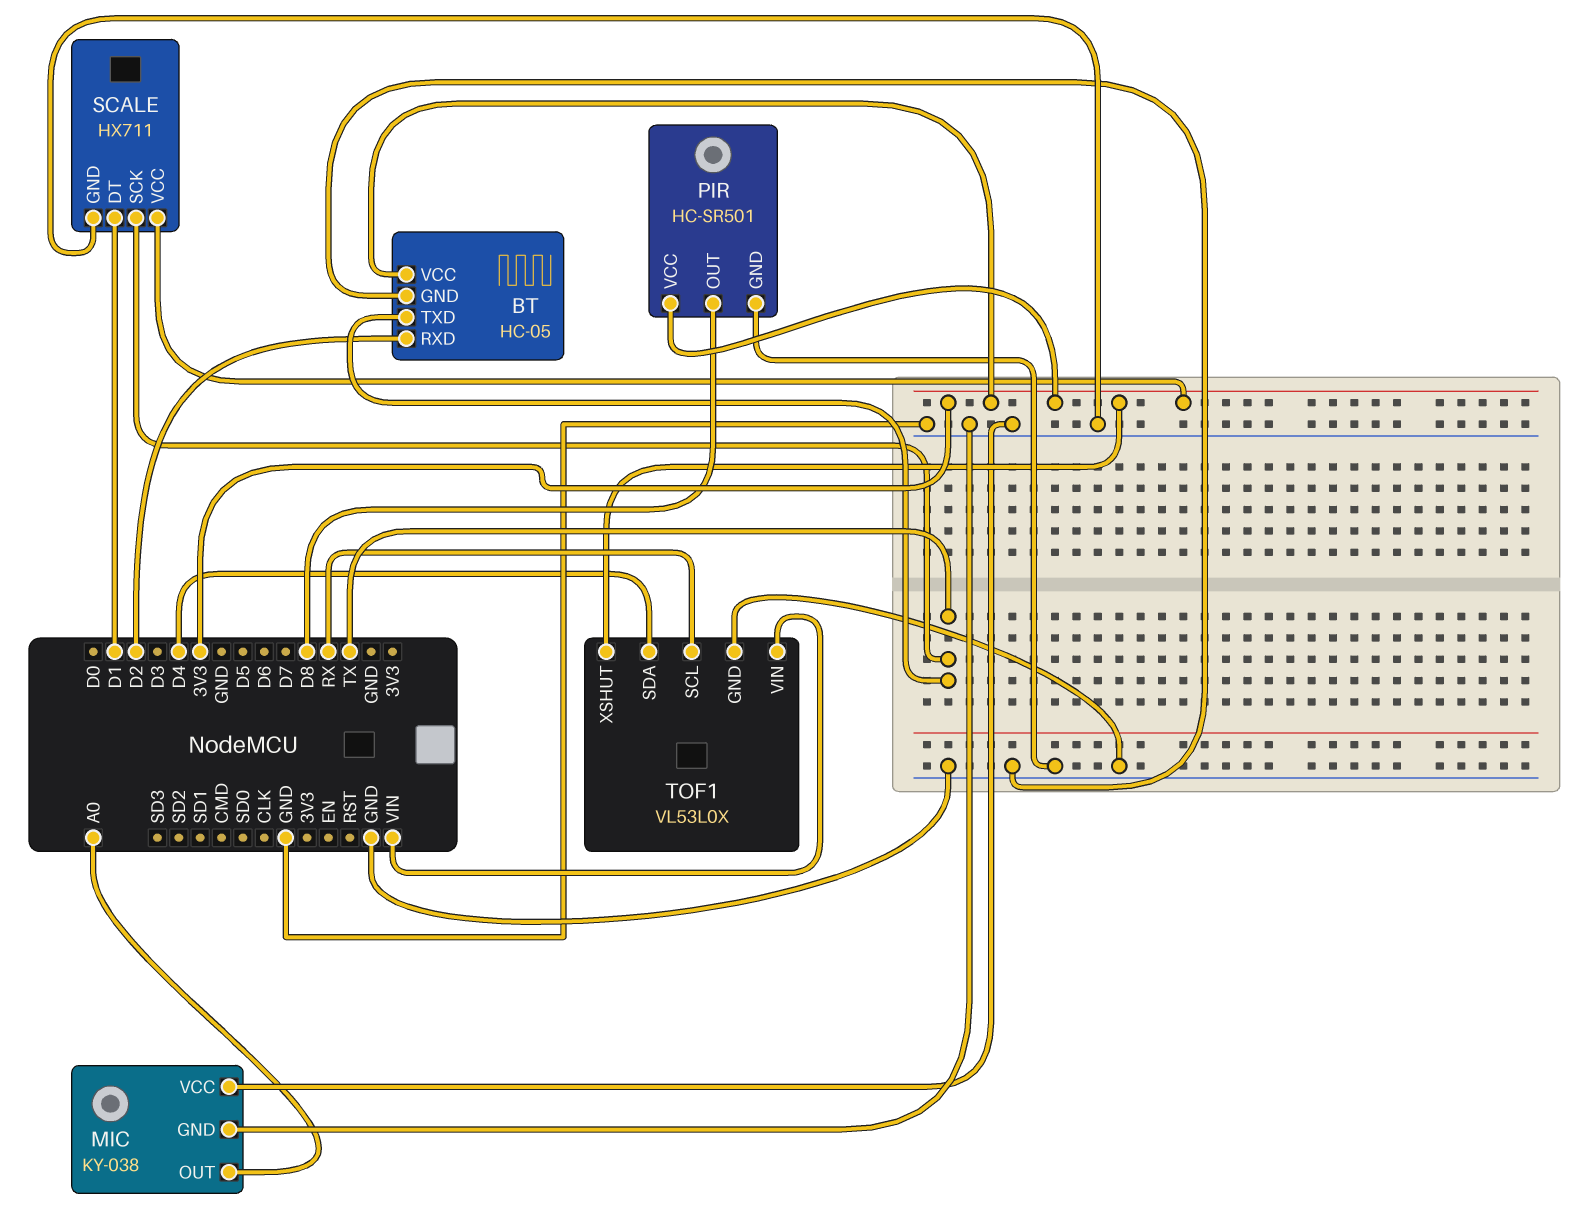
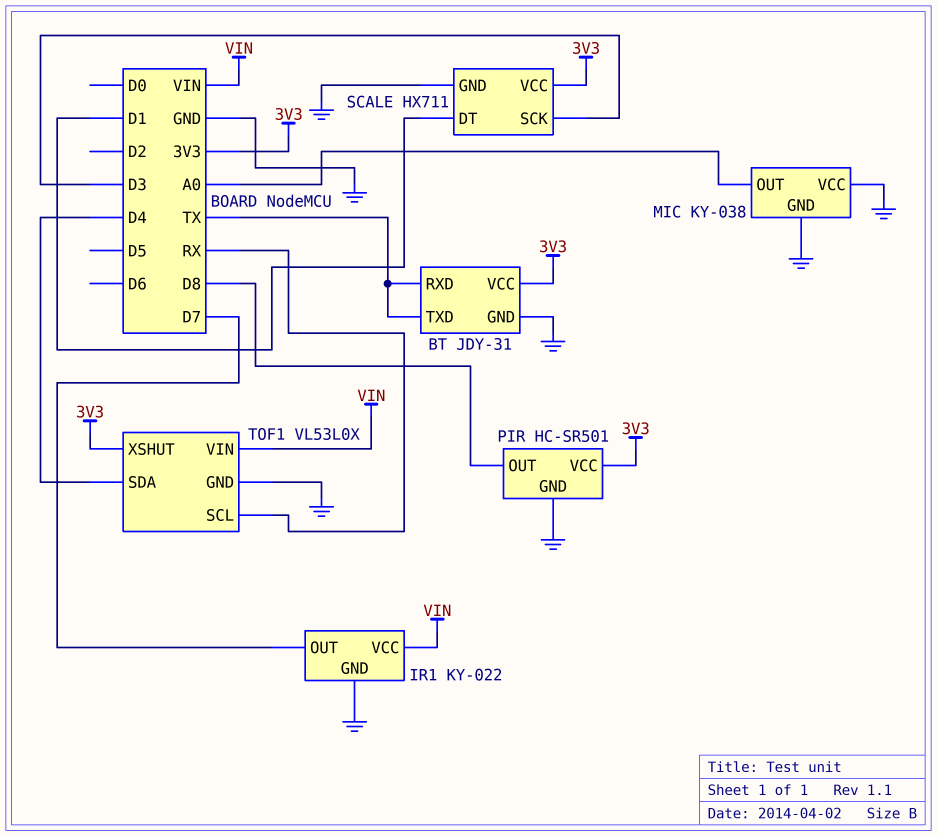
BT: HC-05 -> JDY-31
BT pin RXD: D2 -> TX
IR1: none -> KY-022
IR1 pin GND: none -> GND
IR1 pin OUT: none -> D7
IR1 pin VCC: none -> VIN
SCALE pin SCK: TX -> D3

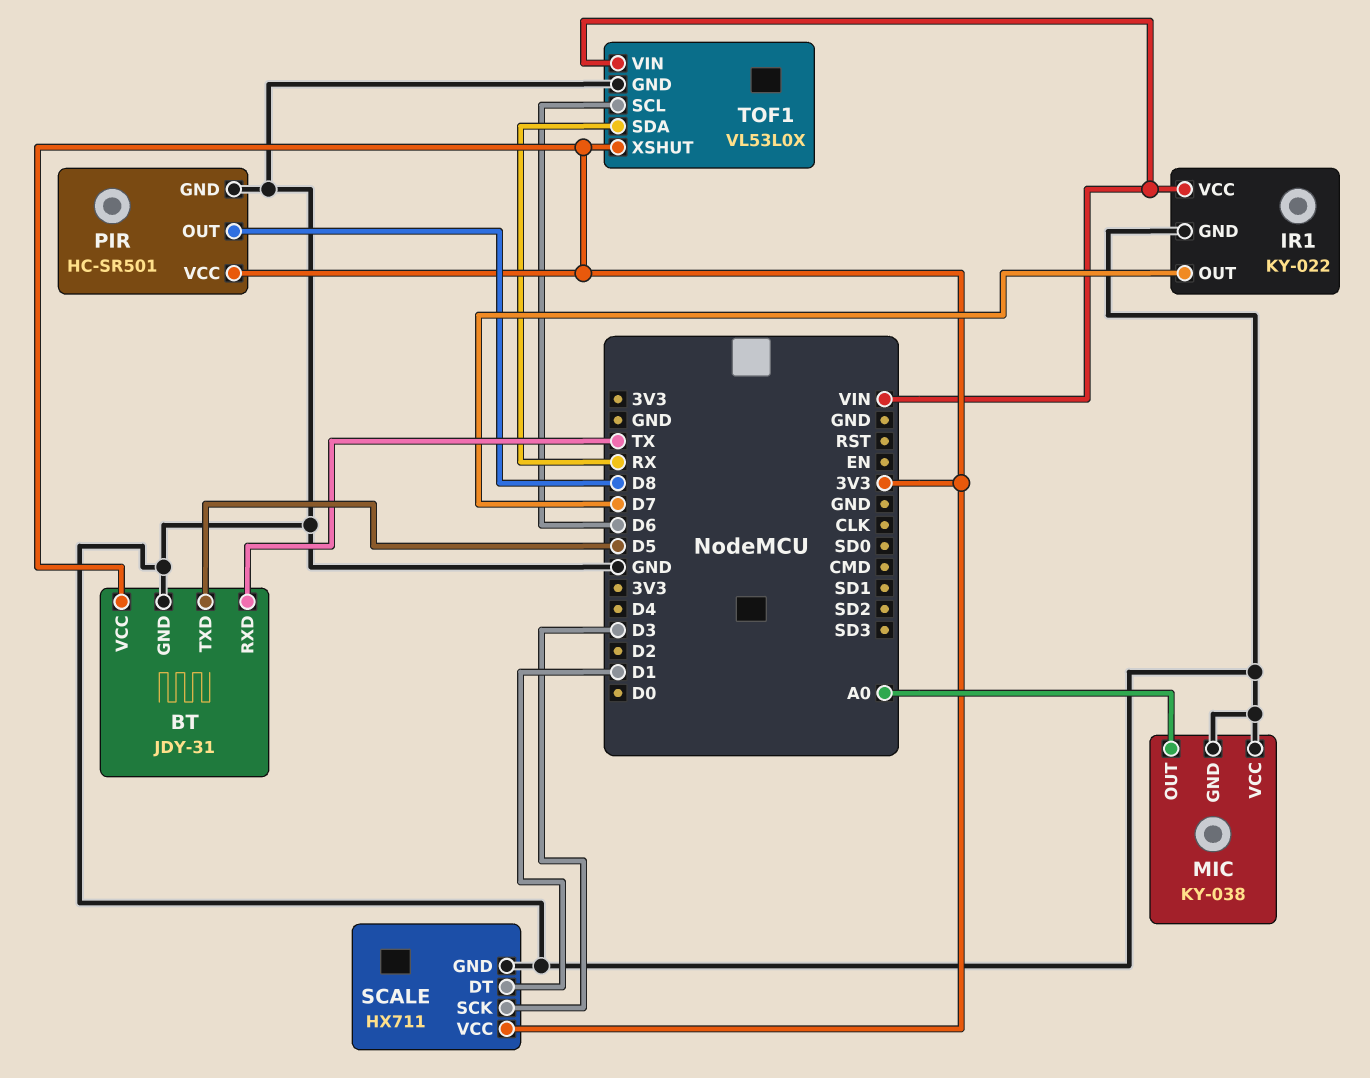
BT pin TXD: TX -> D5
TOF1 pin SCL: RX -> D6
TOF1 pin SDA: D4 -> RX

